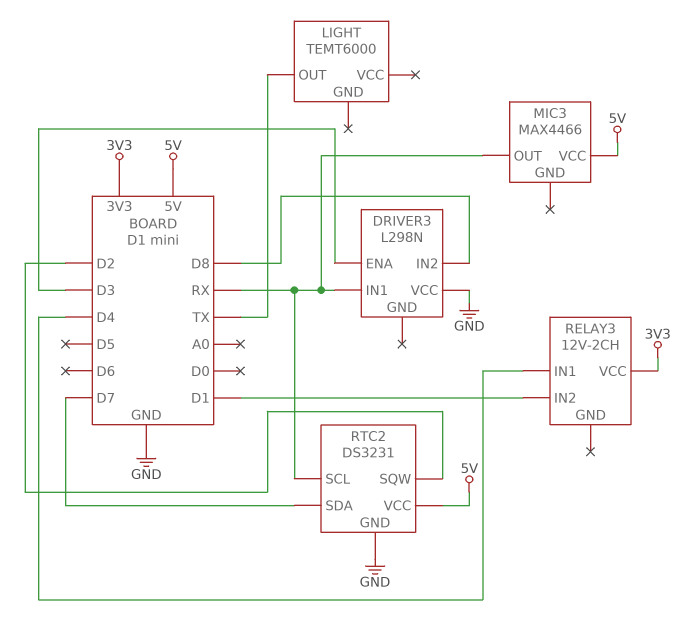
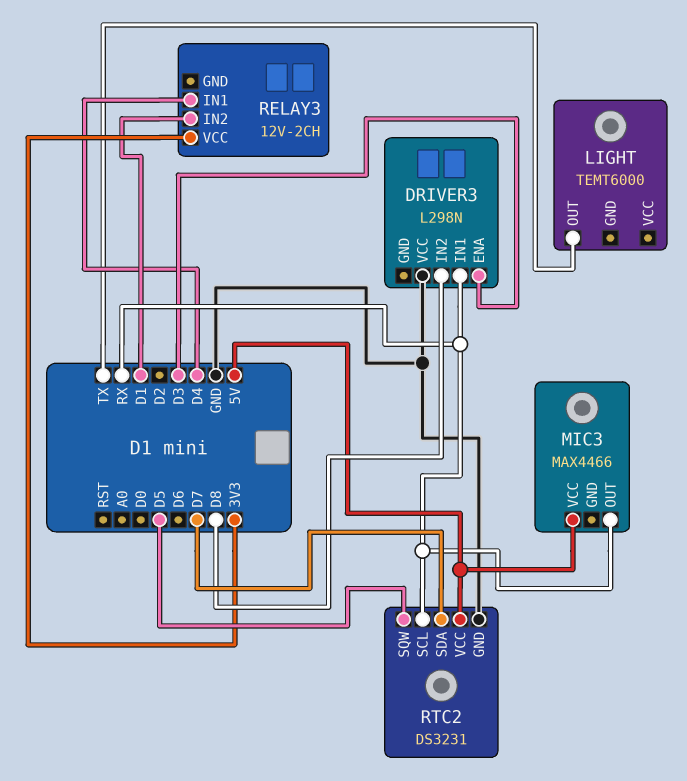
RTC2 pin SQW: D2 -> D5

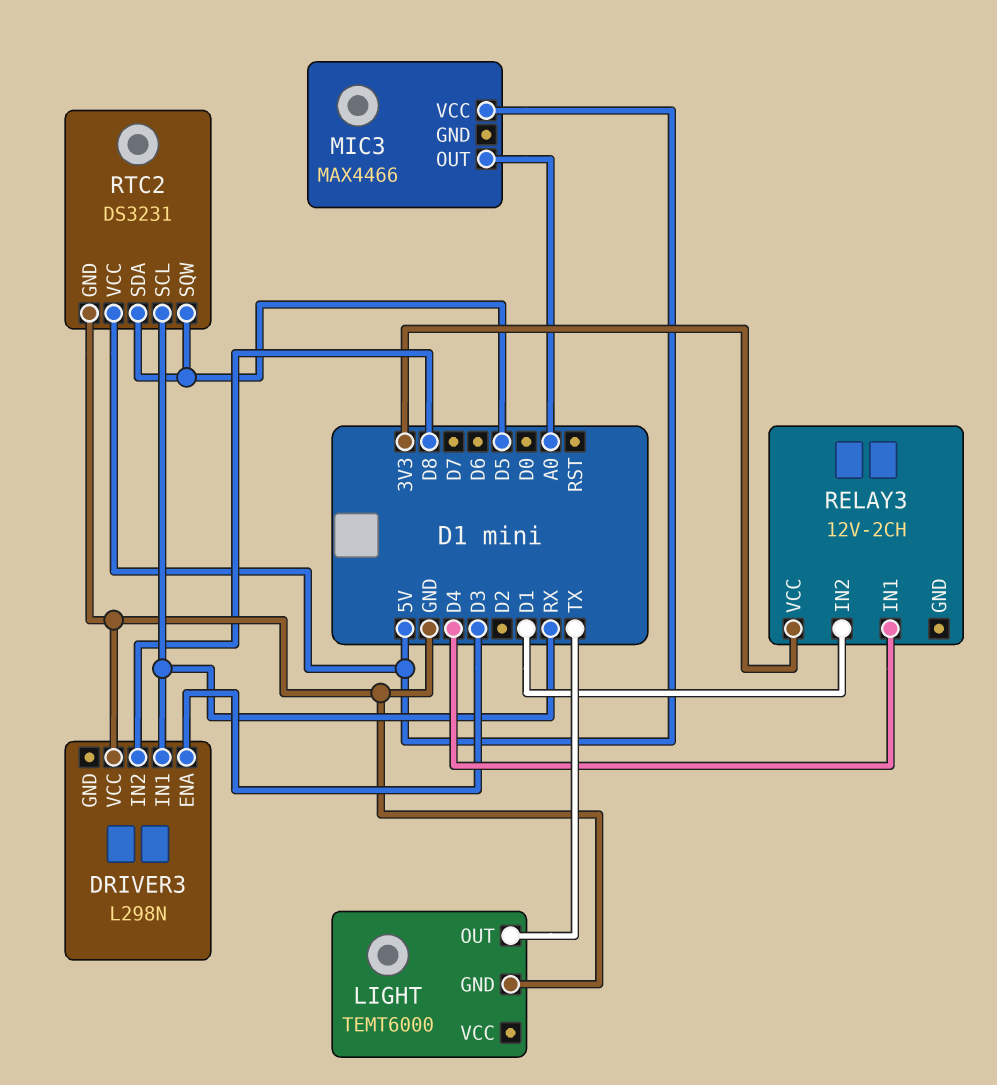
LIGHT pin GND: none -> GND
MIC3 pin OUT: RX -> A0
RTC2 pin SDA: D7 -> D5

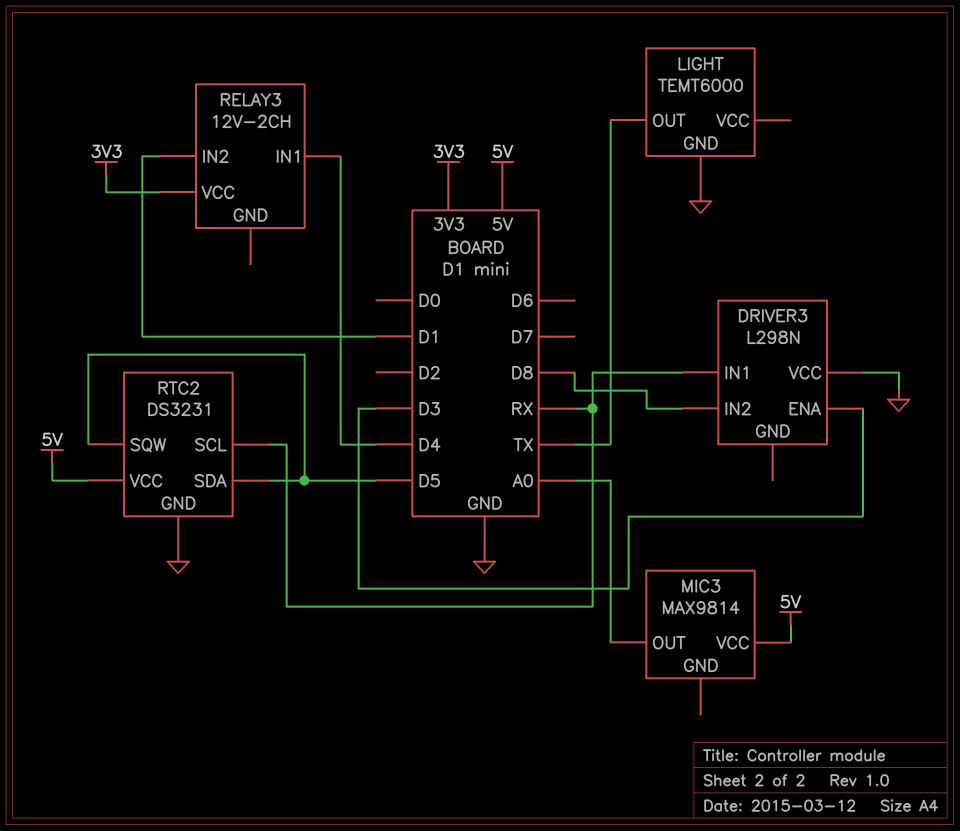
MIC3: MAX4466 -> MAX9814

